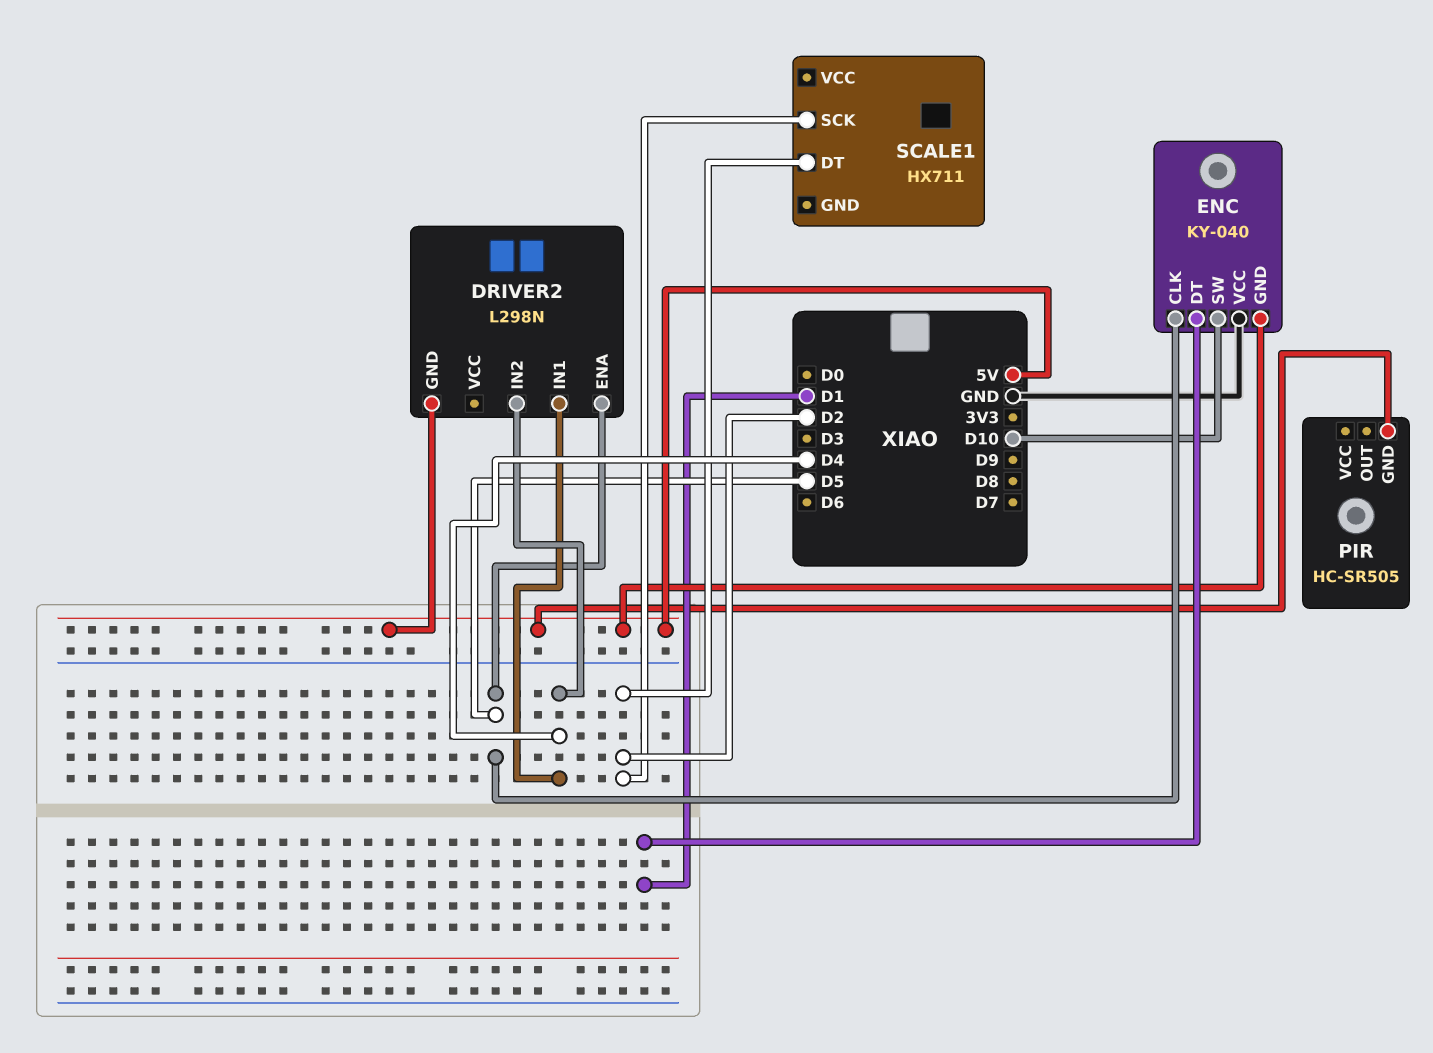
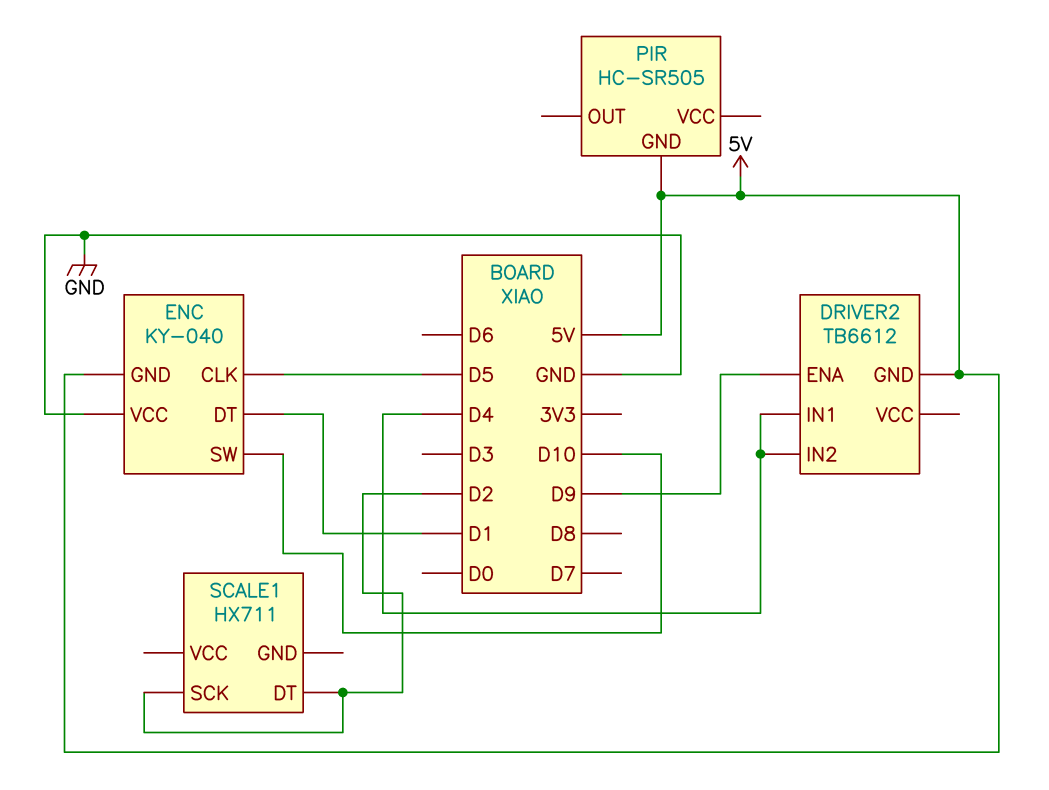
DRIVER2: L298N -> TB6612
DRIVER2 pin ENA: D5 -> D9

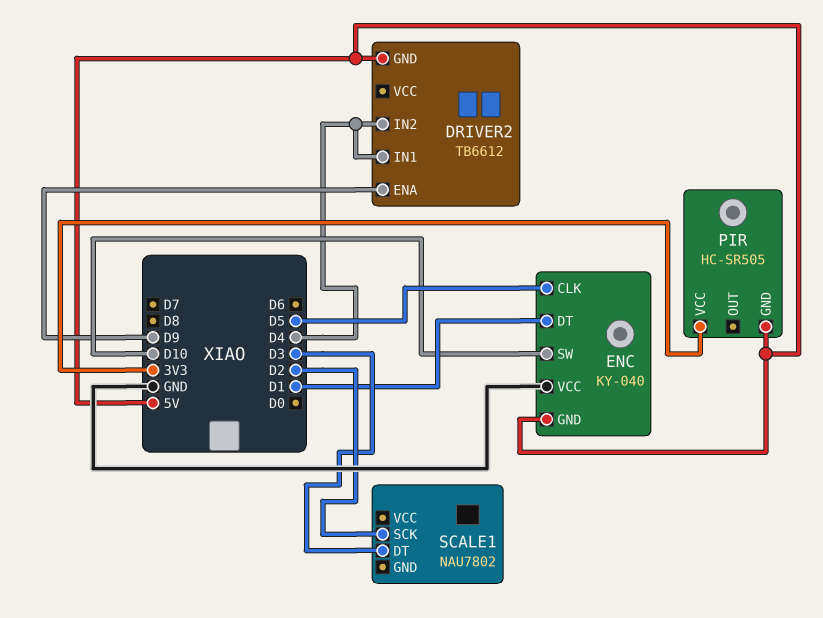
PIR pin VCC: none -> 3V3
SCALE1: HX711 -> NAU7802
SCALE1 pin DT: D2 -> D3

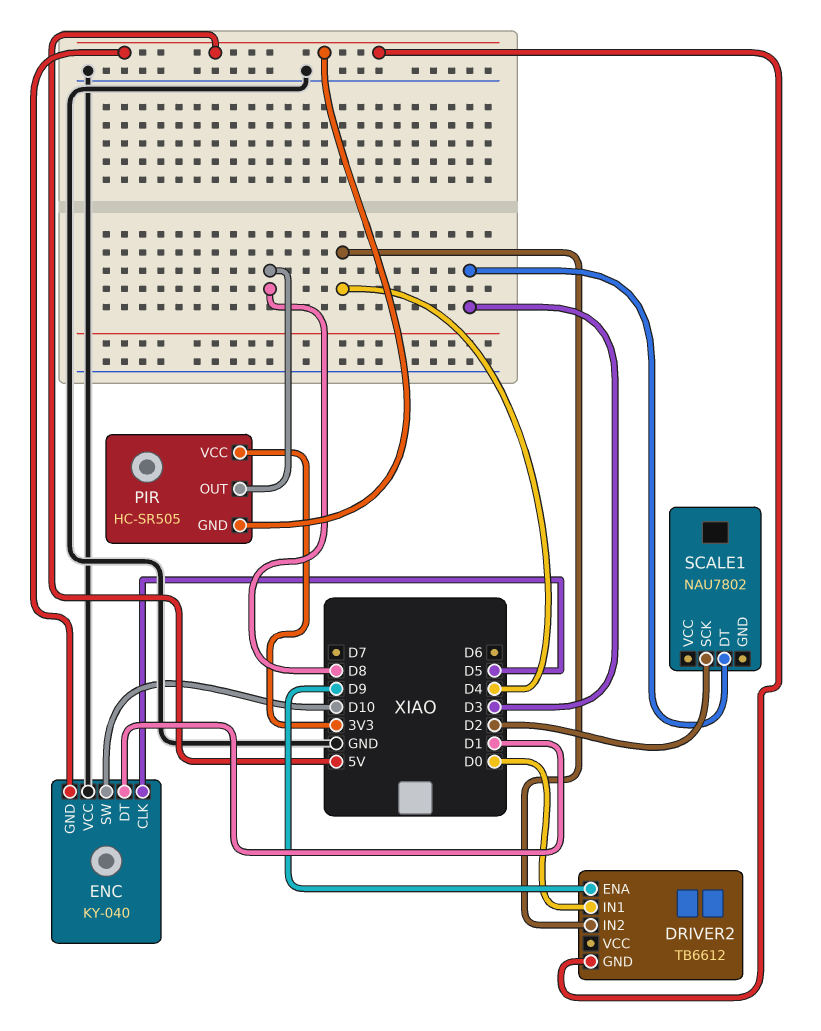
DRIVER2 pin IN1: D4 -> D0
PIR pin OUT: none -> D8

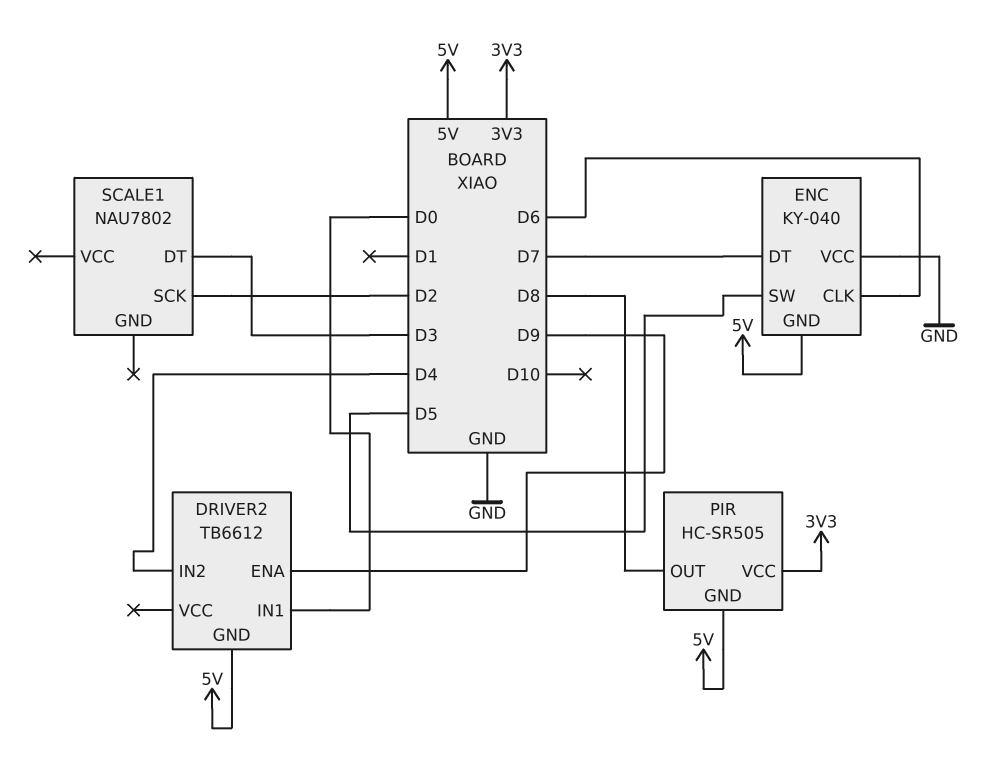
ENC pin CLK: D5 -> D6
ENC pin DT: D1 -> D7
ENC pin SW: D10 -> D5

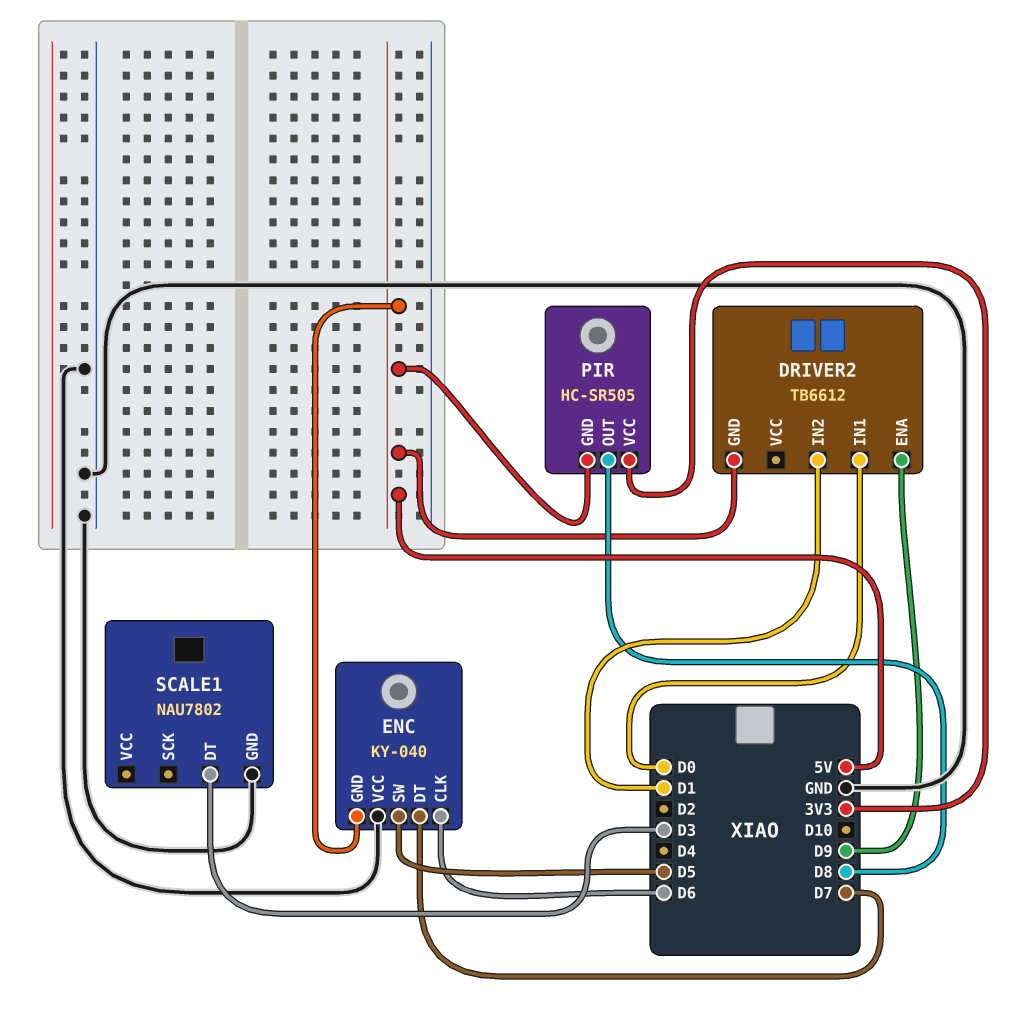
DRIVER2 pin IN2: D4 -> D1
SCALE1 pin GND: none -> GND
SCALE1 pin SCK: D2 -> none

